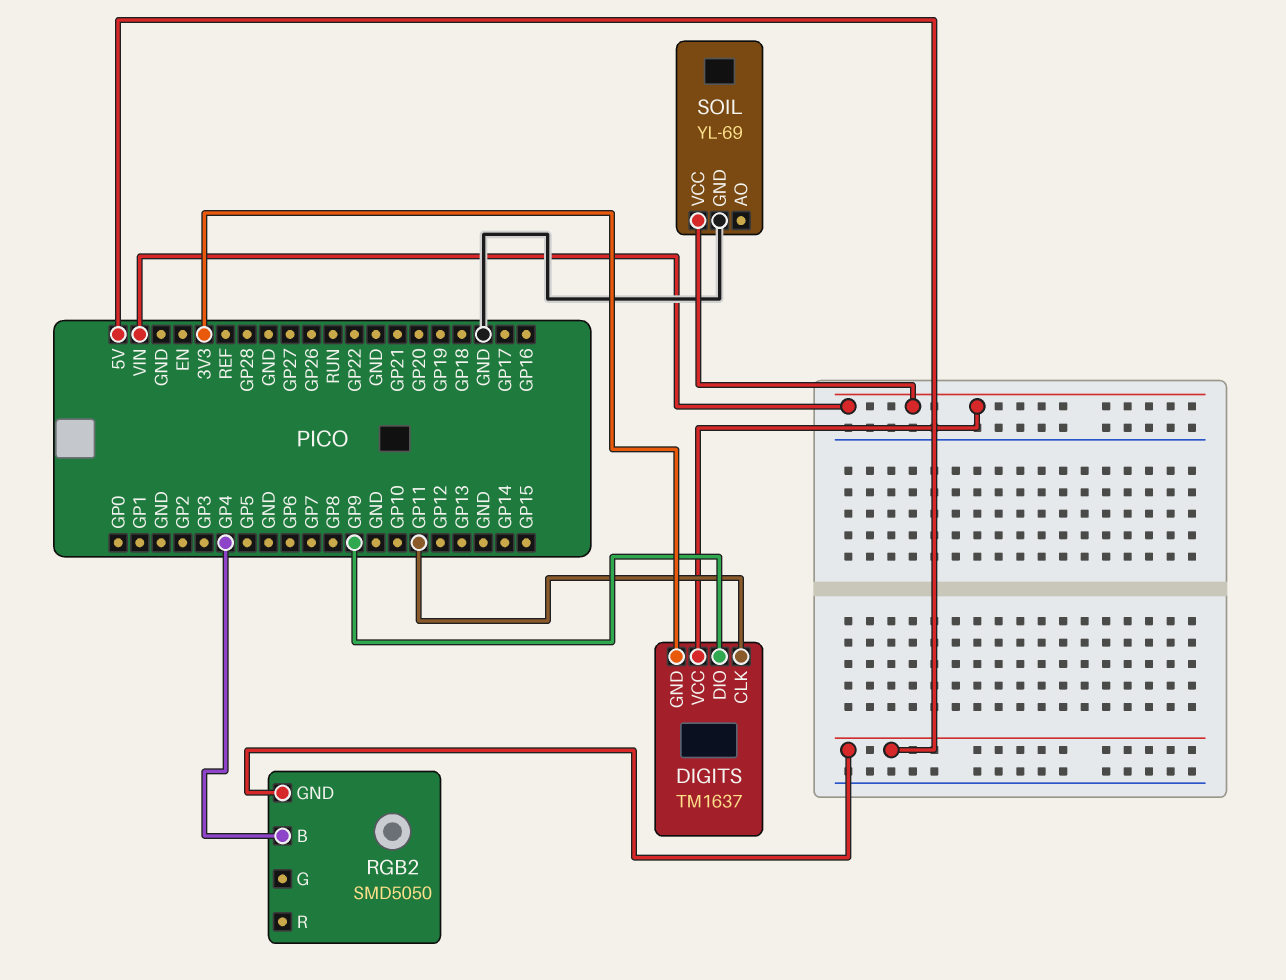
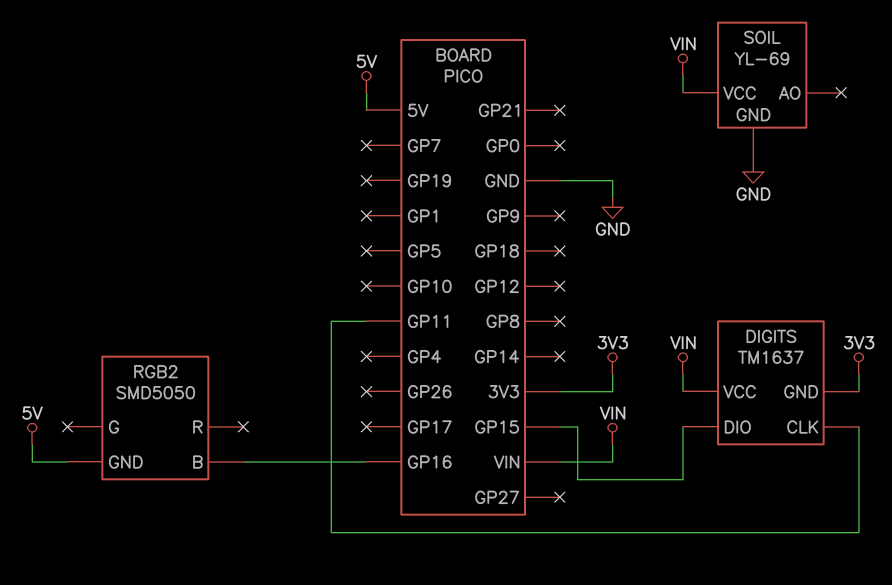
DIGITS pin DIO: GP9 -> GP15
RGB2 pin B: GP4 -> GP16

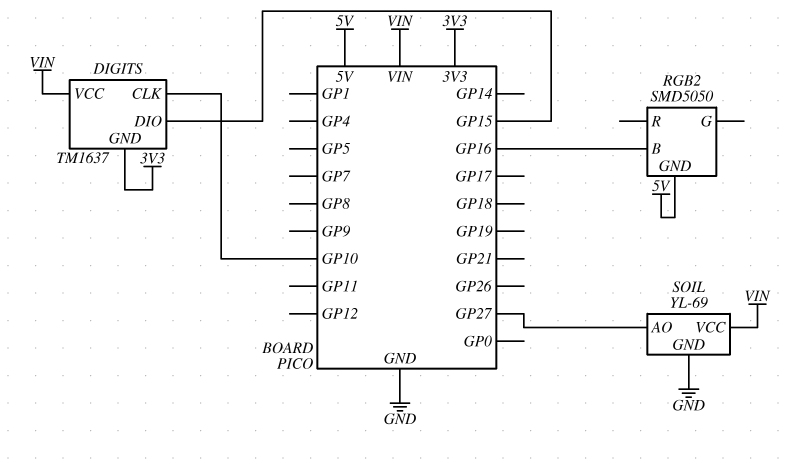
DIGITS pin CLK: GP11 -> GP10
SOIL pin AO: none -> GP27

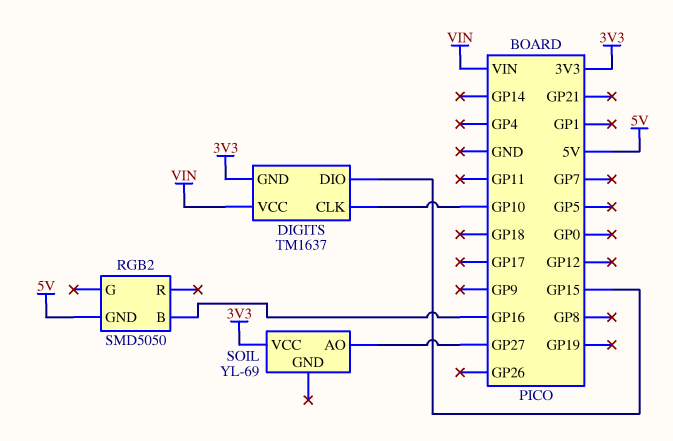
SOIL pin GND: GND -> none
SOIL pin VCC: VIN -> 3V3

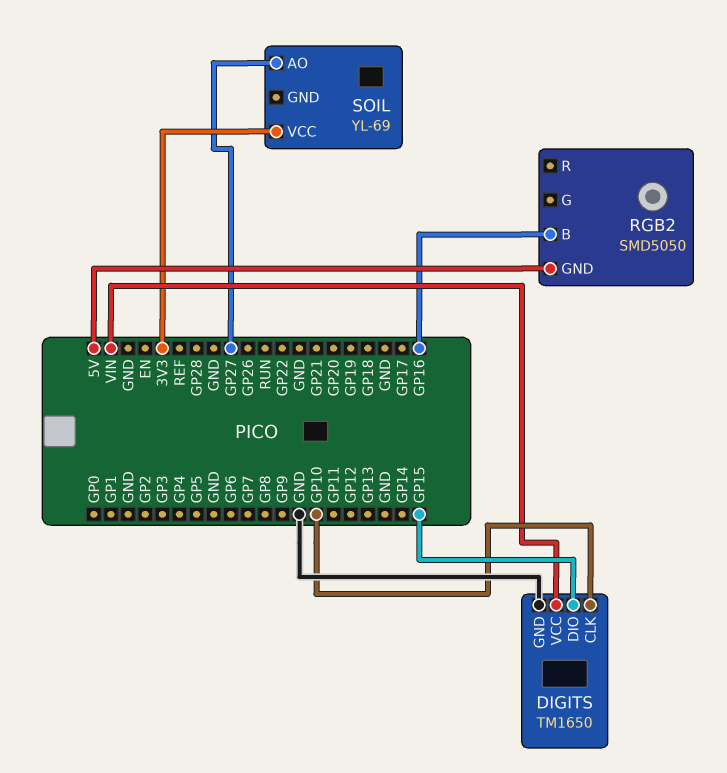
DIGITS: TM1637 -> TM1650
DIGITS pin GND: 3V3 -> GND

